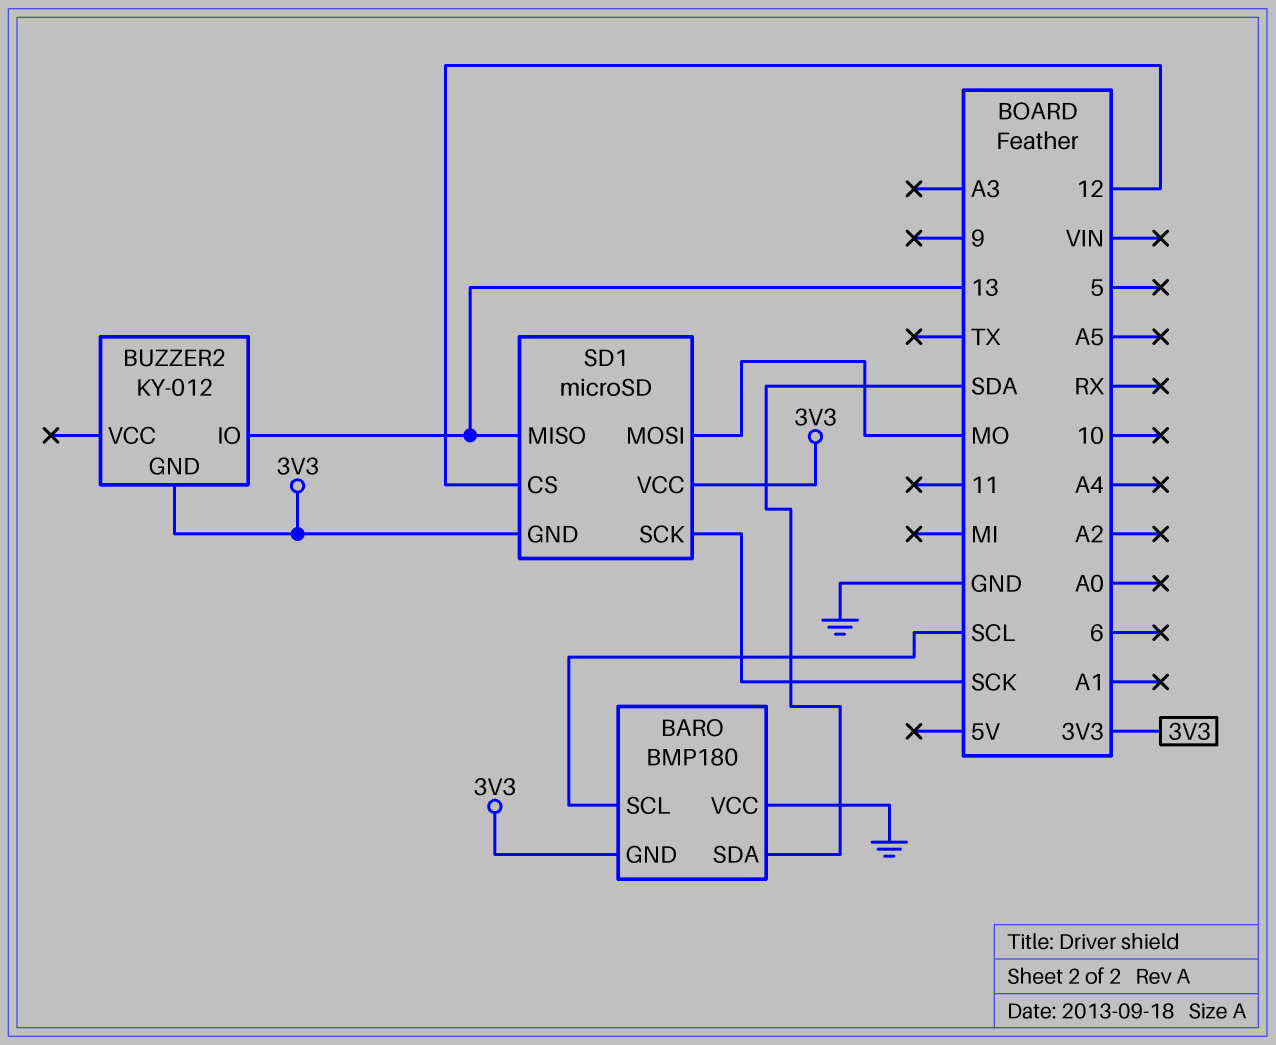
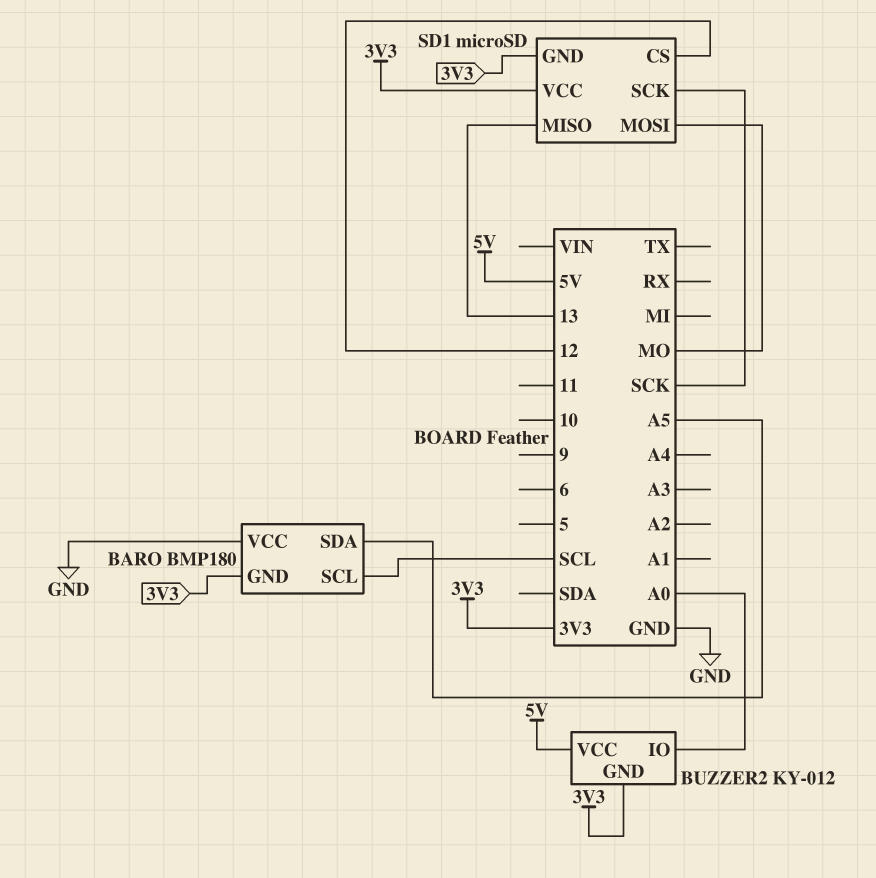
BARO pin SDA: SDA -> A5
BUZZER2 pin IO: 13 -> A0
BUZZER2 pin VCC: none -> 5V

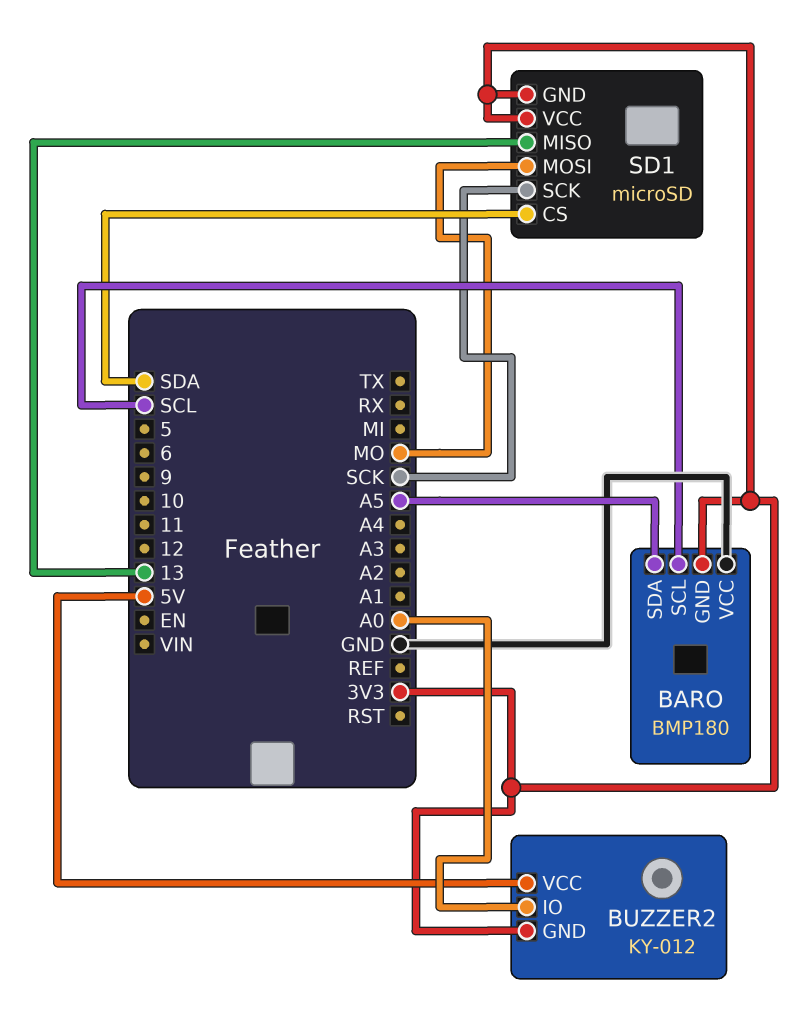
SD1 pin CS: 12 -> SDA

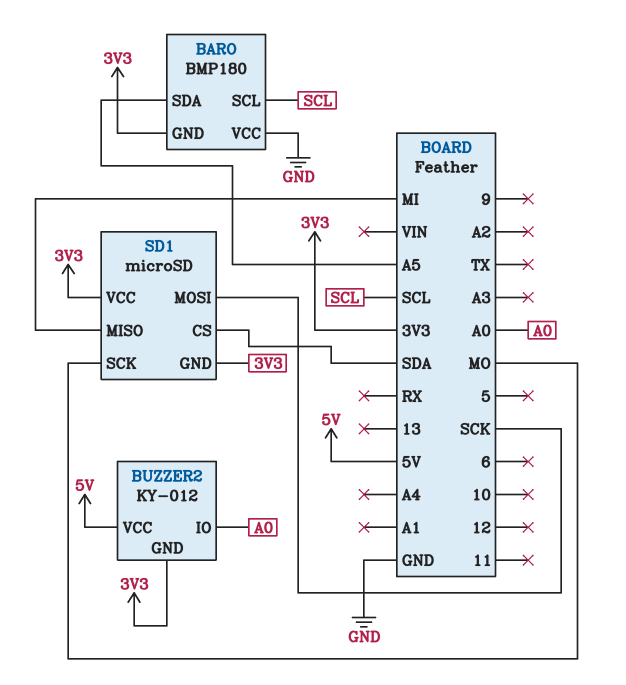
SD1 pin MISO: 13 -> MI
SD1 pin MOSI: MO -> SCK
SD1 pin SCK: SCK -> MO

